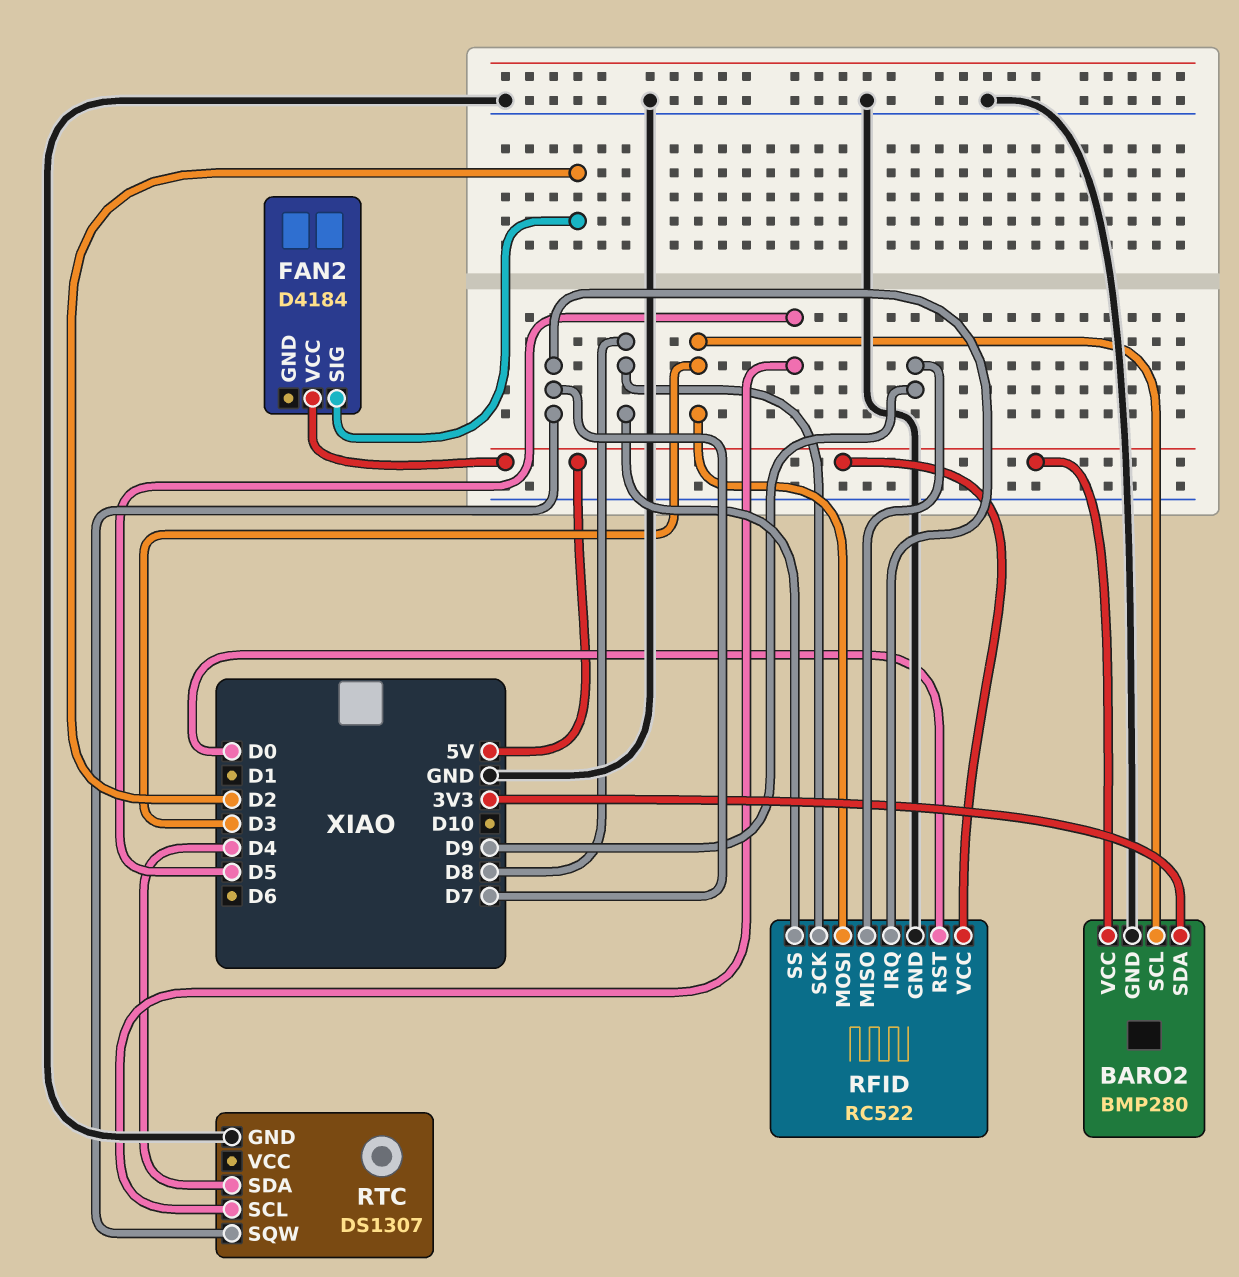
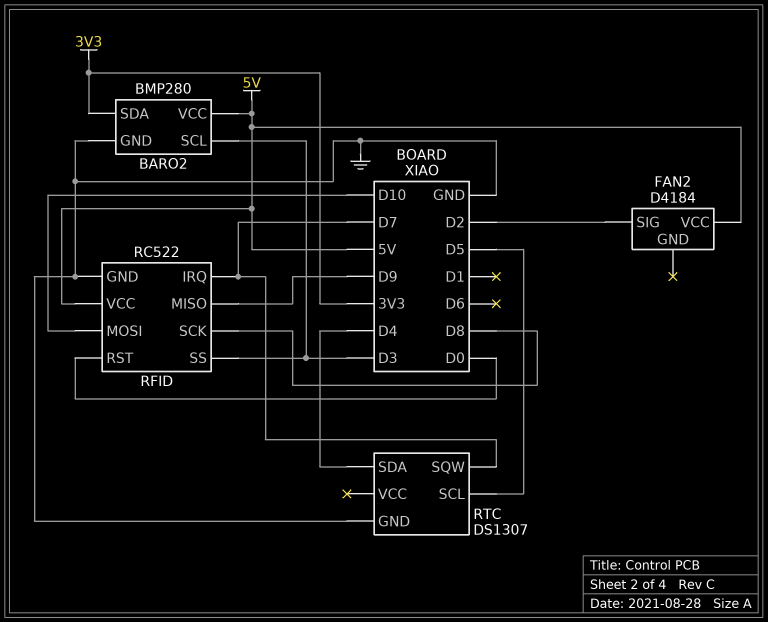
RFID pin MOSI: D3 -> D10
RFID pin SS: D8 -> D3

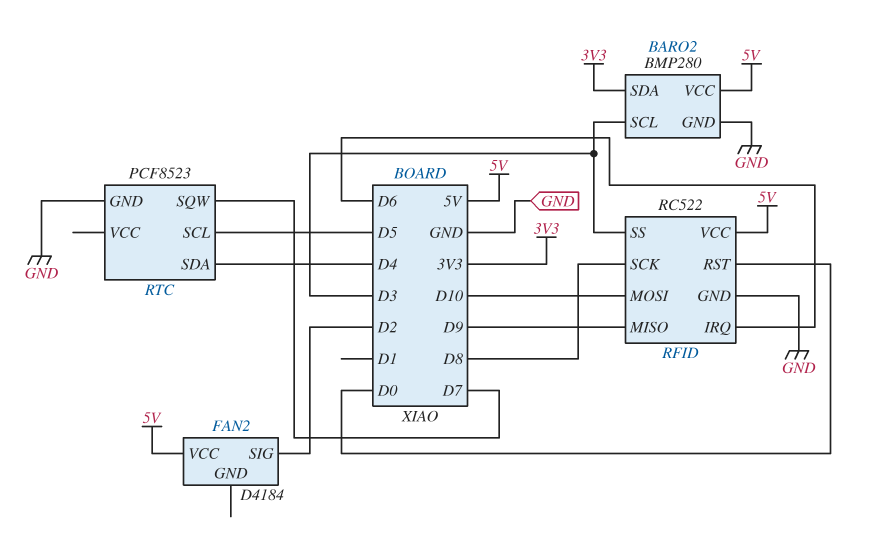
RFID pin IRQ: D7 -> D6
RTC: DS1307 -> PCF8523

